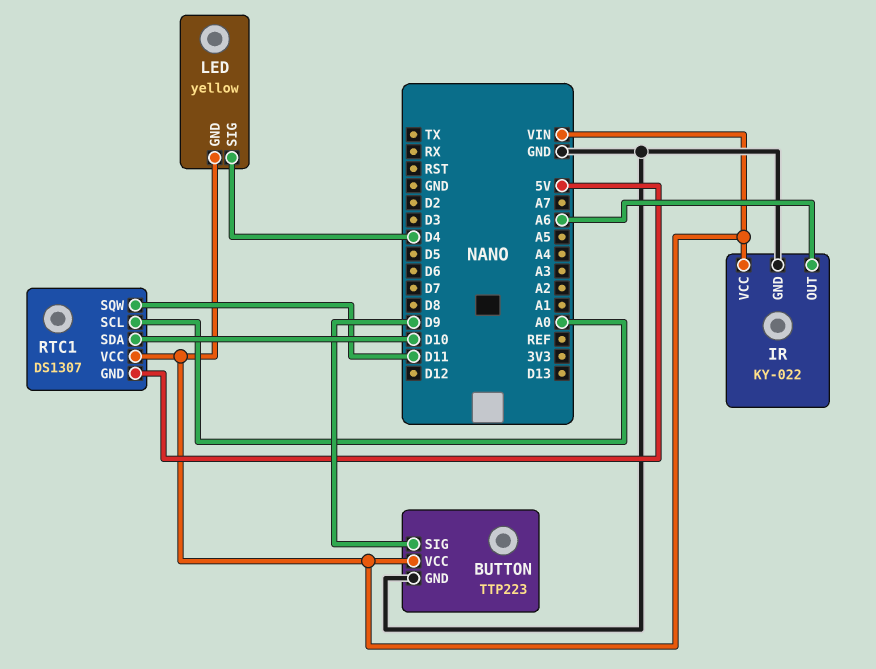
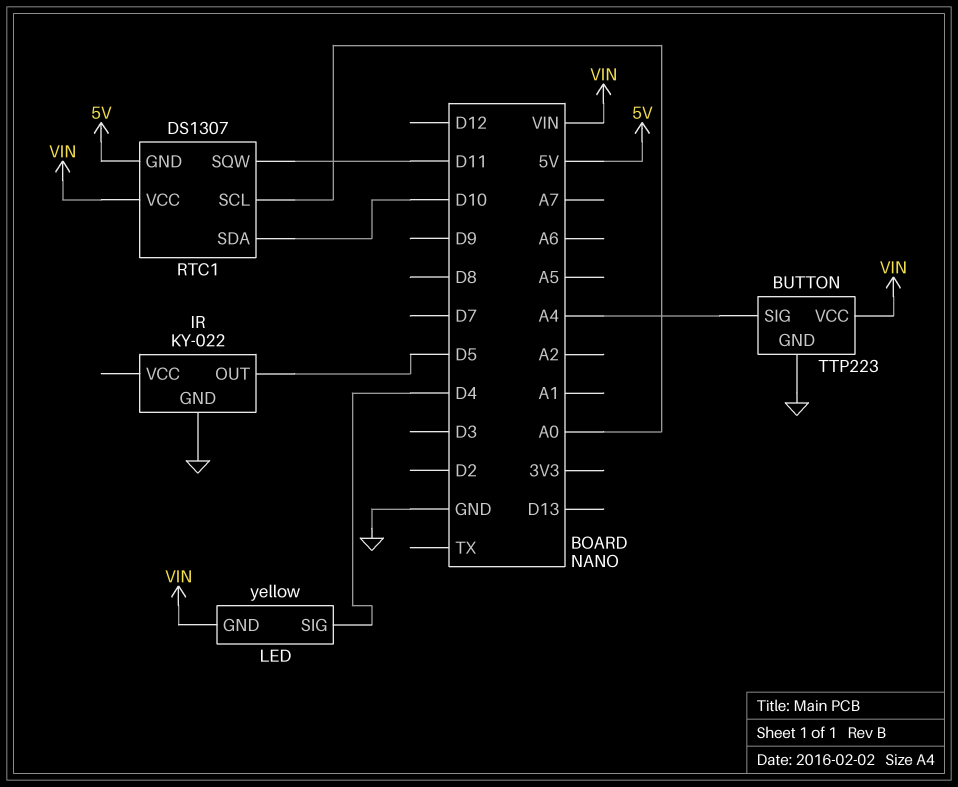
BUTTON pin SIG: D9 -> A4
IR pin OUT: A6 -> D5
IR pin VCC: VIN -> none

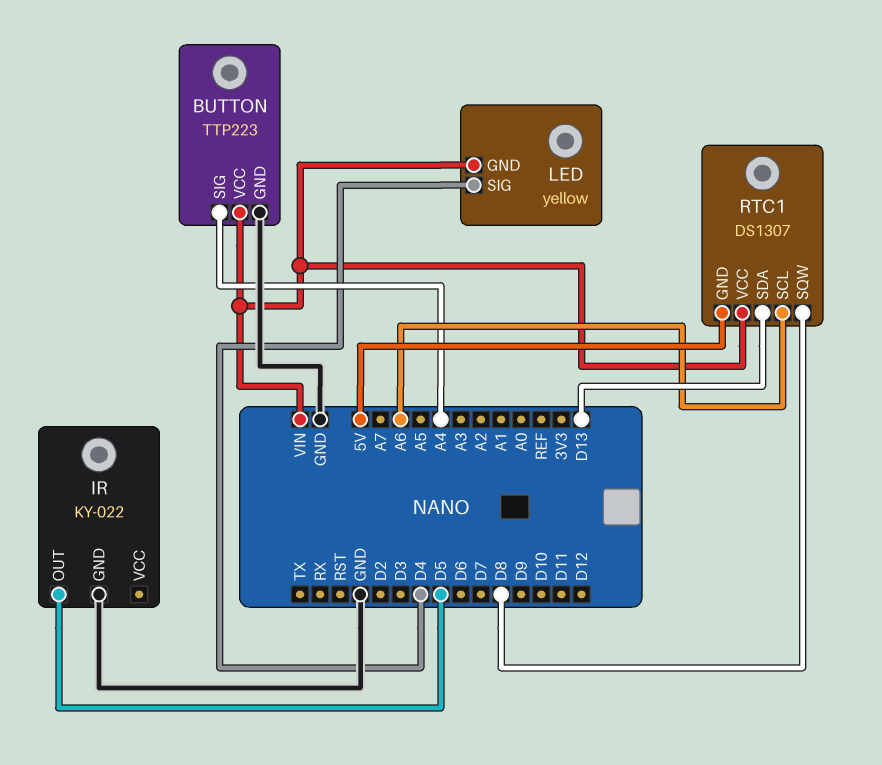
RTC1 pin SCL: A0 -> A6
RTC1 pin SDA: D10 -> D13
RTC1 pin SQW: D11 -> D8

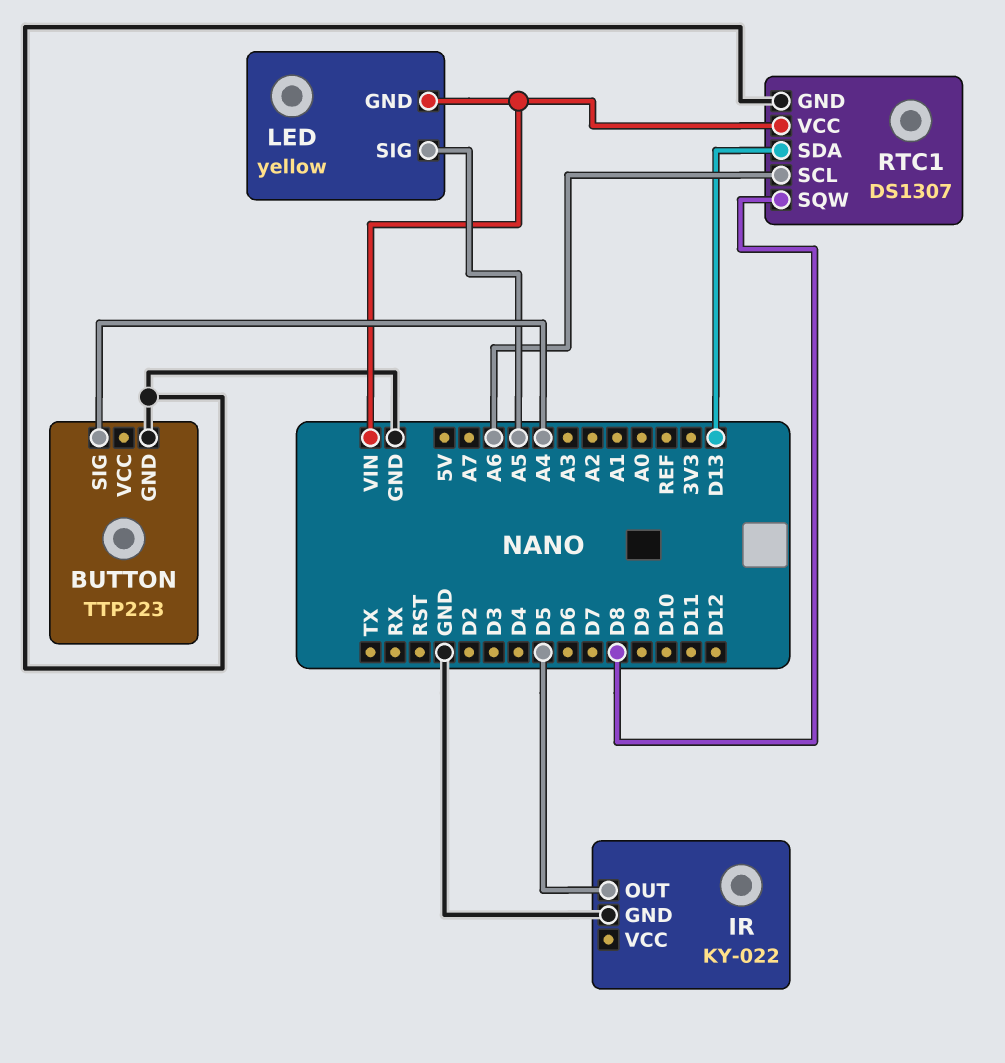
BUTTON pin VCC: VIN -> none
LED pin SIG: D4 -> A5
RTC1 pin GND: 5V -> GND

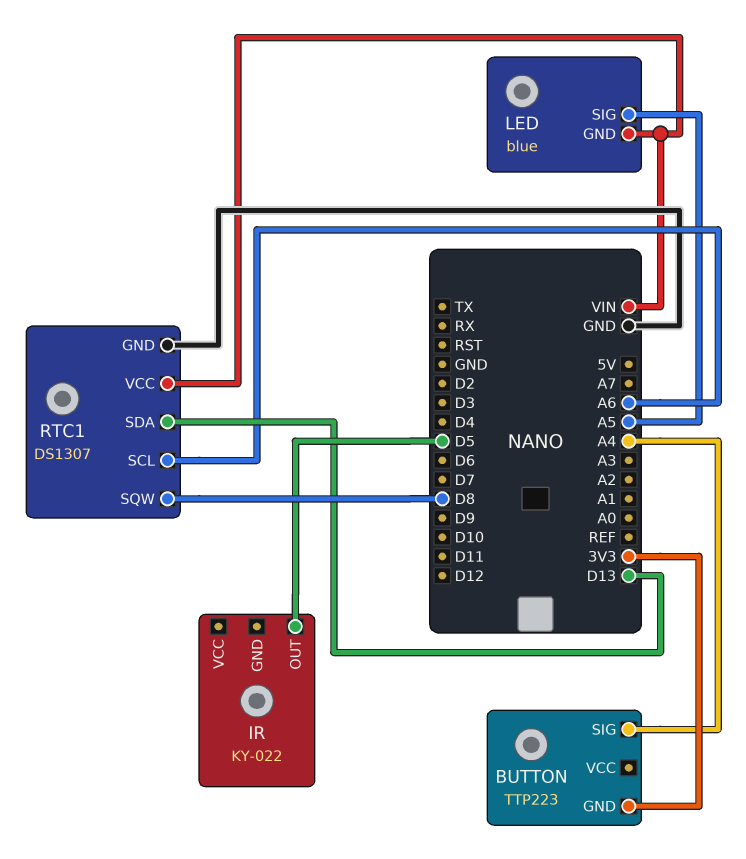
BUTTON pin GND: GND -> 3V3
IR pin GND: GND -> none
LED: yellow -> blue

